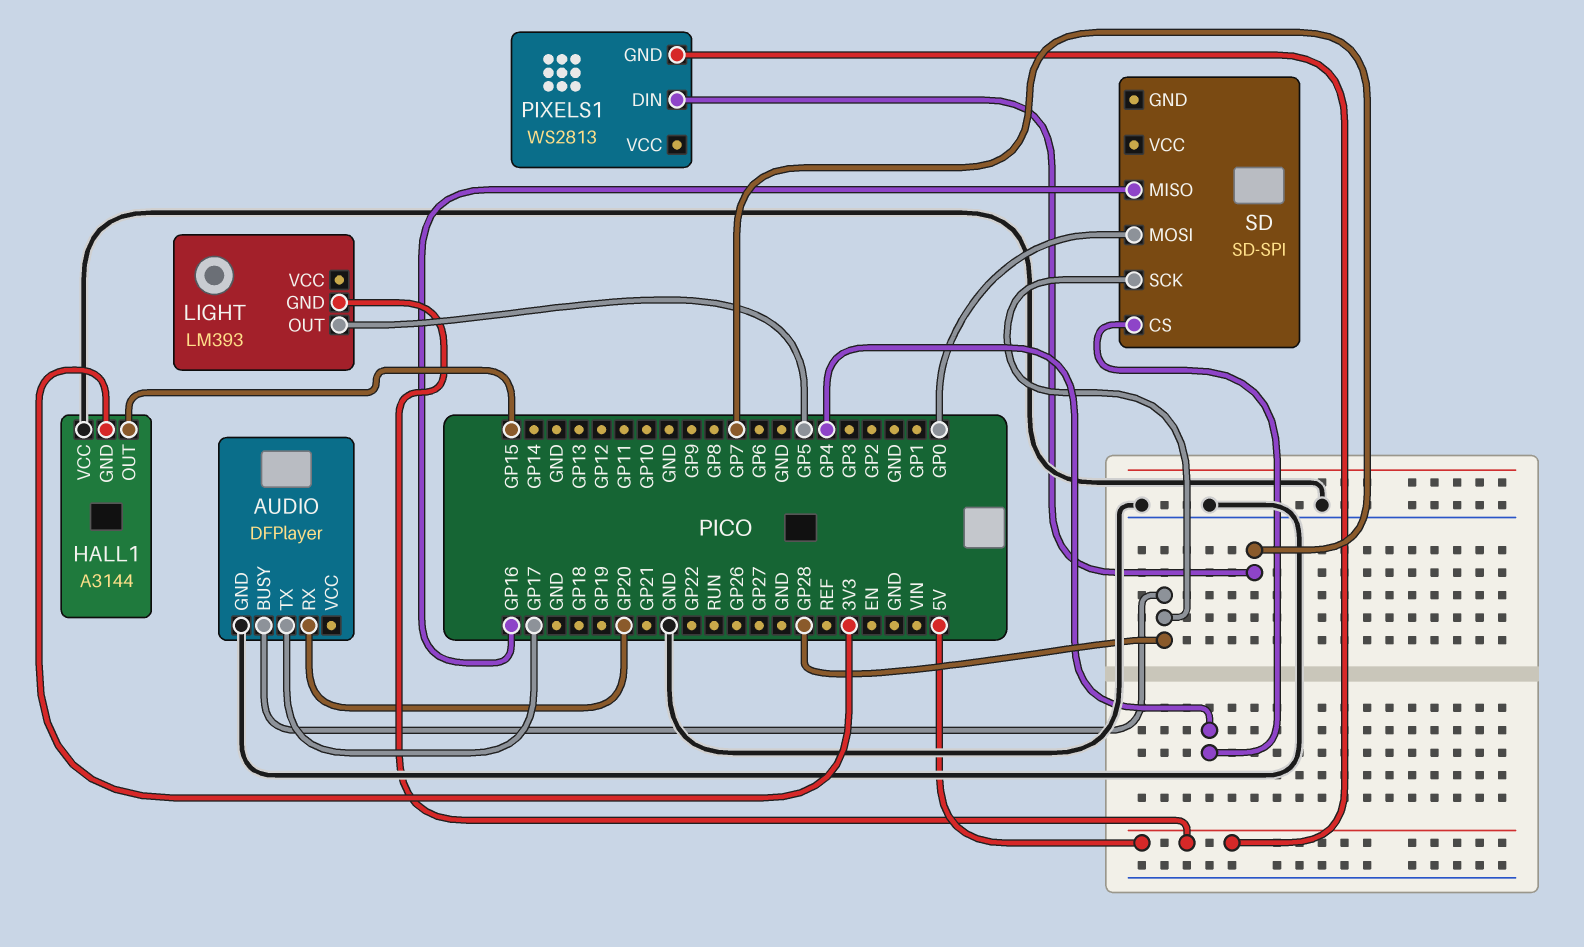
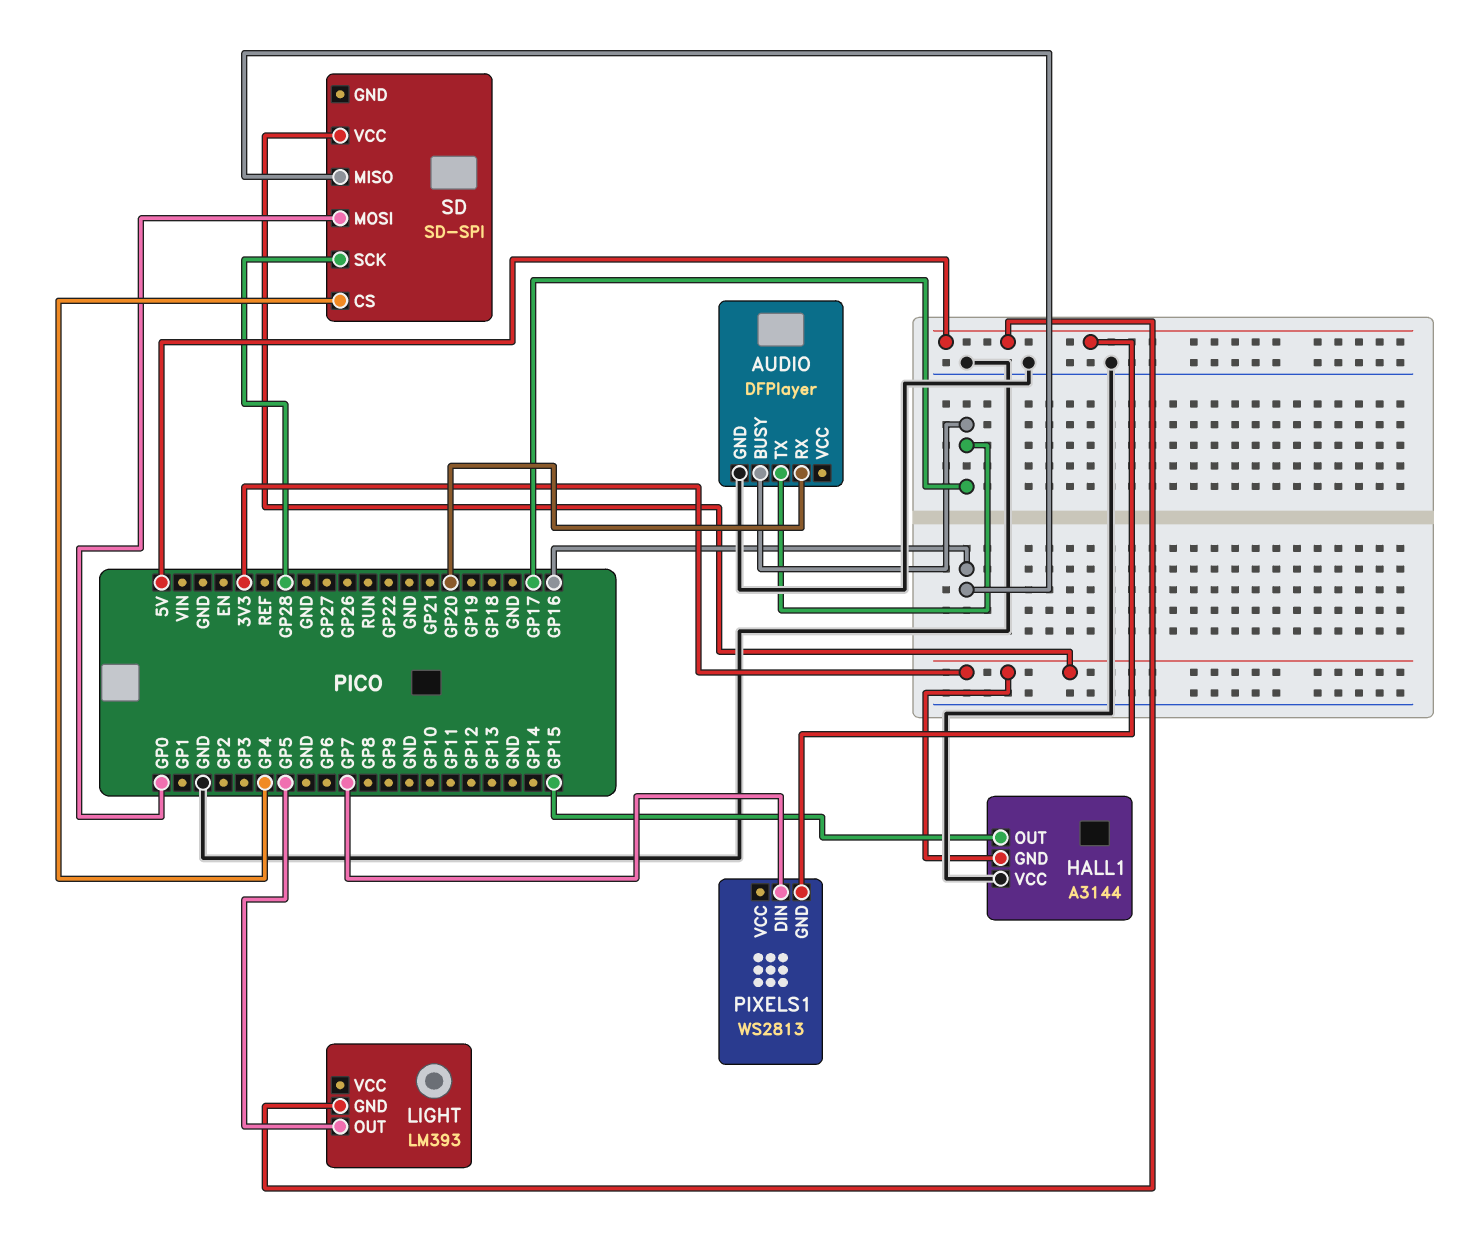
AUDIO pin BUSY: GP28 -> GP17
SD pin VCC: none -> 3V3

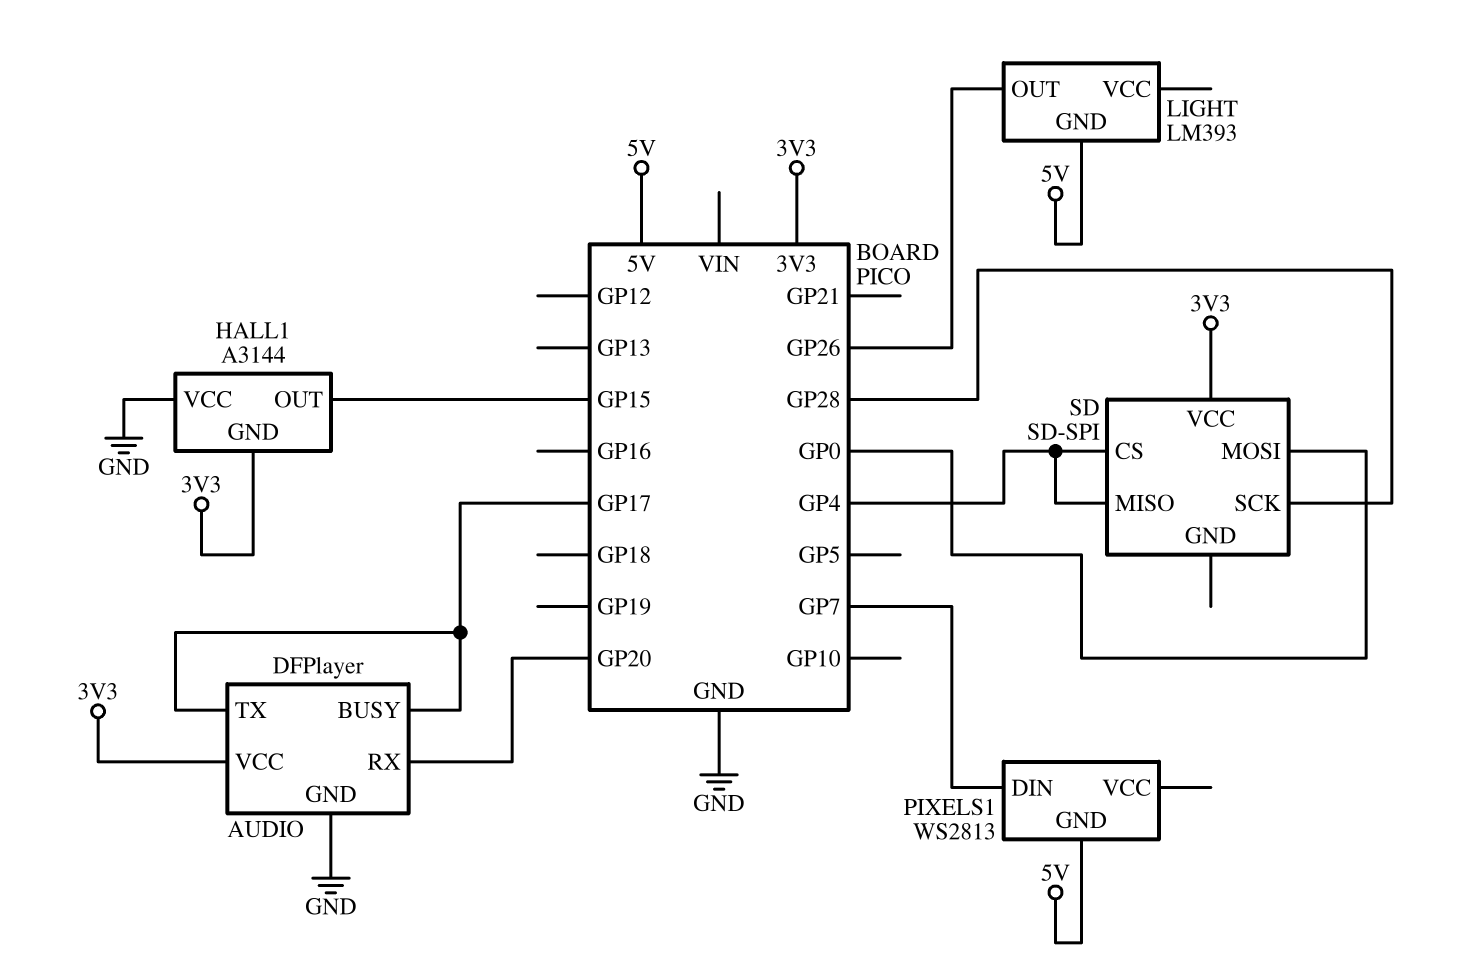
AUDIO pin VCC: none -> 3V3
LIGHT pin OUT: GP5 -> GP26
SD pin MISO: GP16 -> GP4

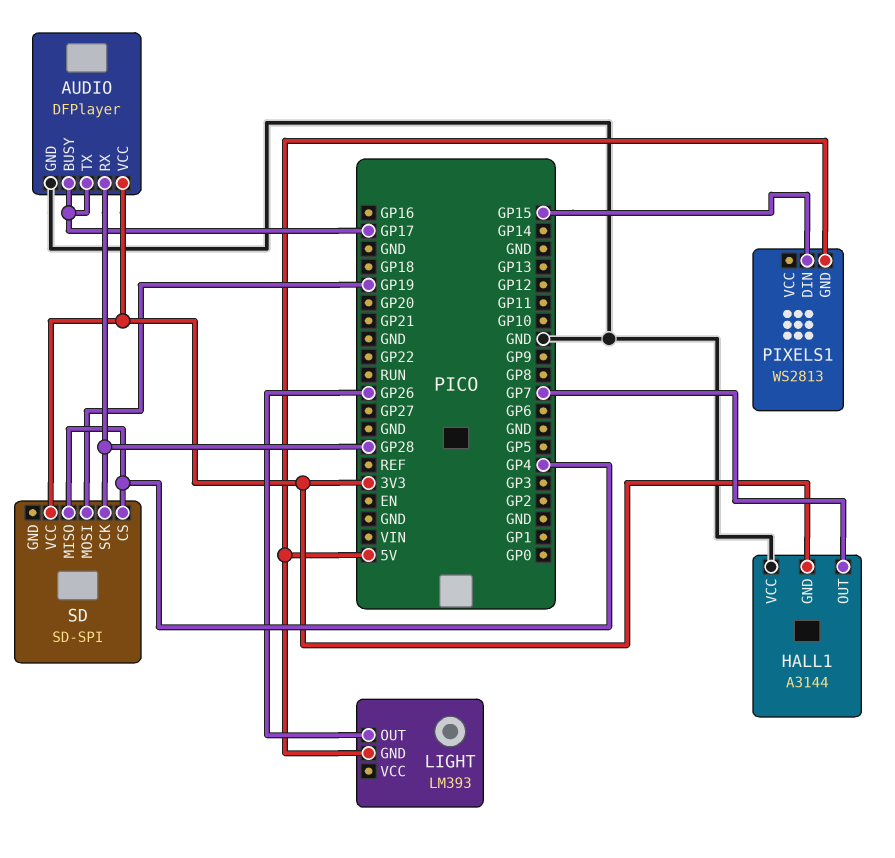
AUDIO pin RX: GP20 -> GP28
HALL1 pin OUT: GP15 -> GP7
PIXELS1 pin DIN: GP7 -> GP15
SD pin MOSI: GP0 -> GP19

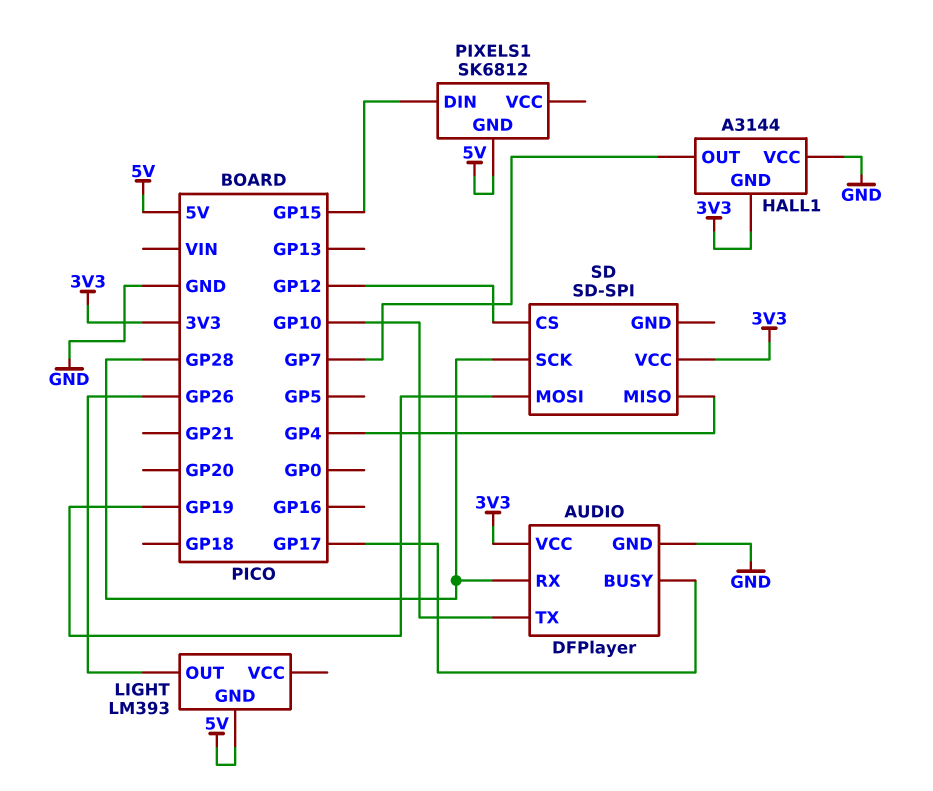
AUDIO pin TX: GP17 -> GP10
PIXELS1: WS2813 -> SK6812
SD pin CS: GP4 -> GP12

